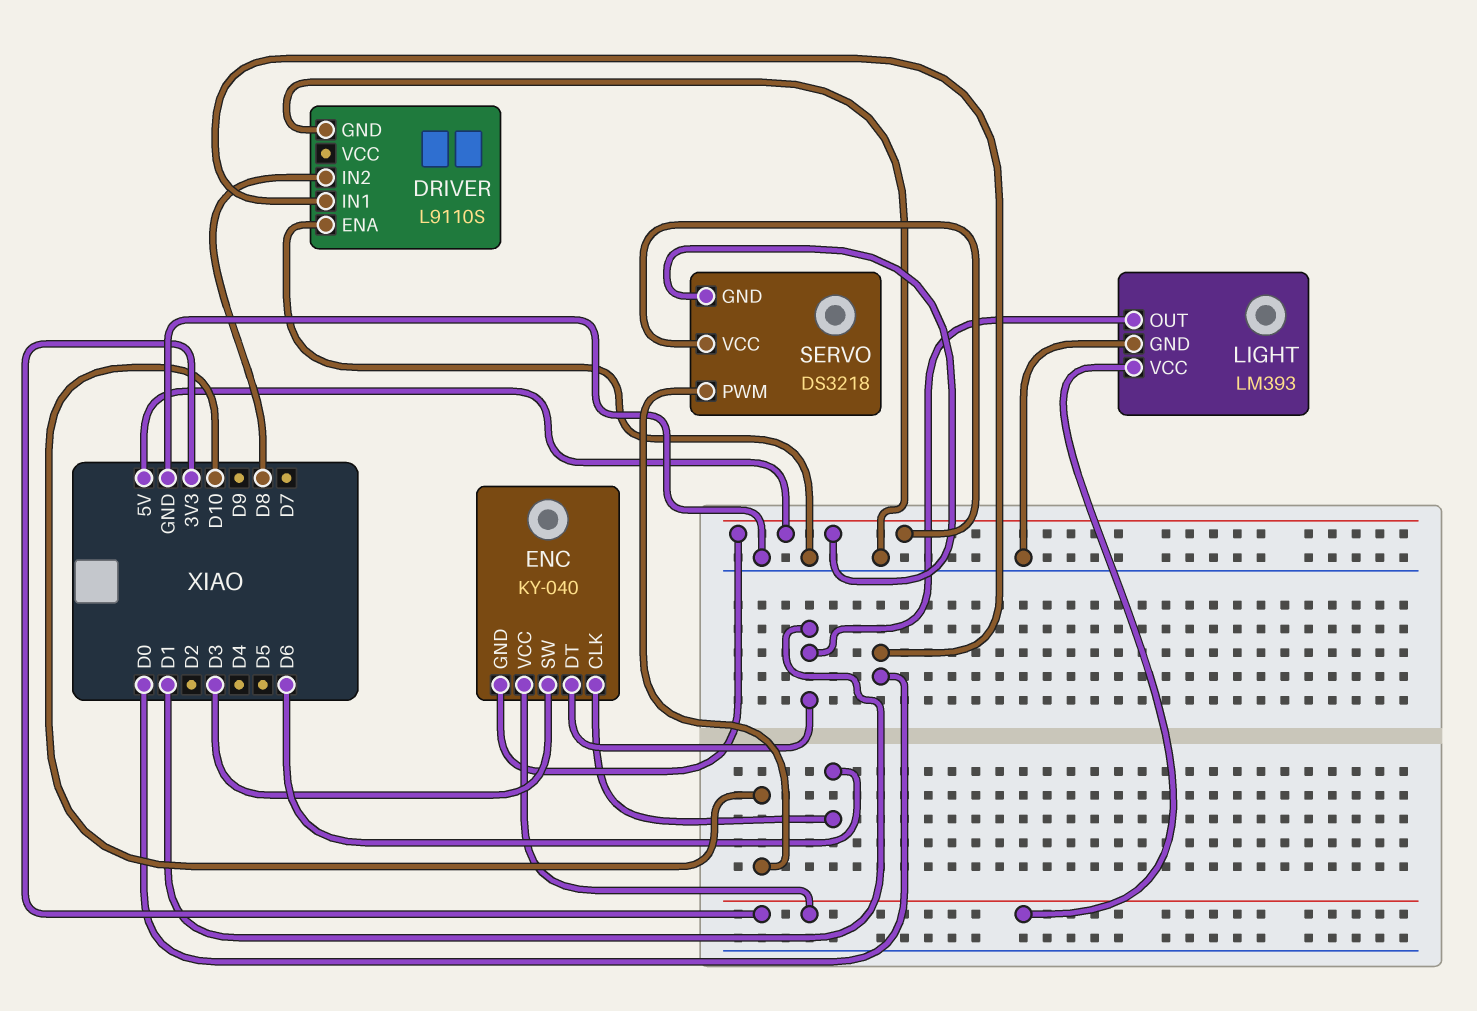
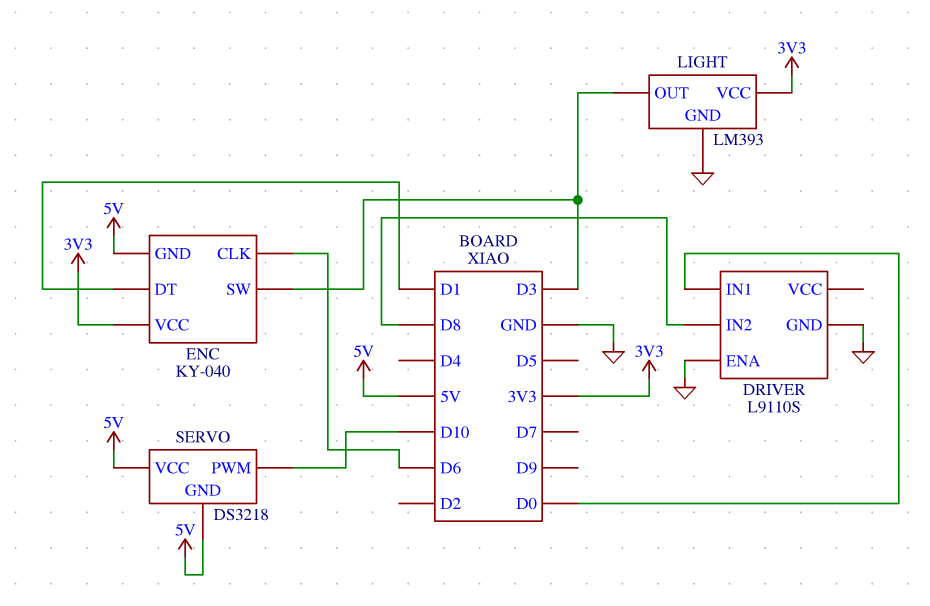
LIGHT pin OUT: D1 -> D3

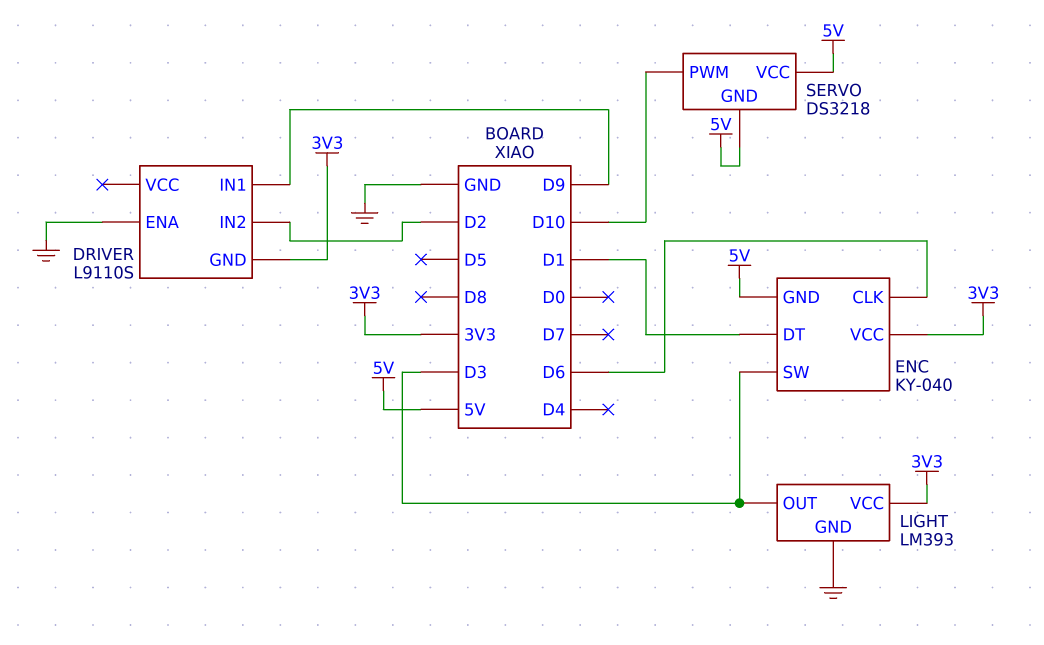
DRIVER pin GND: GND -> 3V3
DRIVER pin IN1: D0 -> D9
DRIVER pin IN2: D8 -> D2

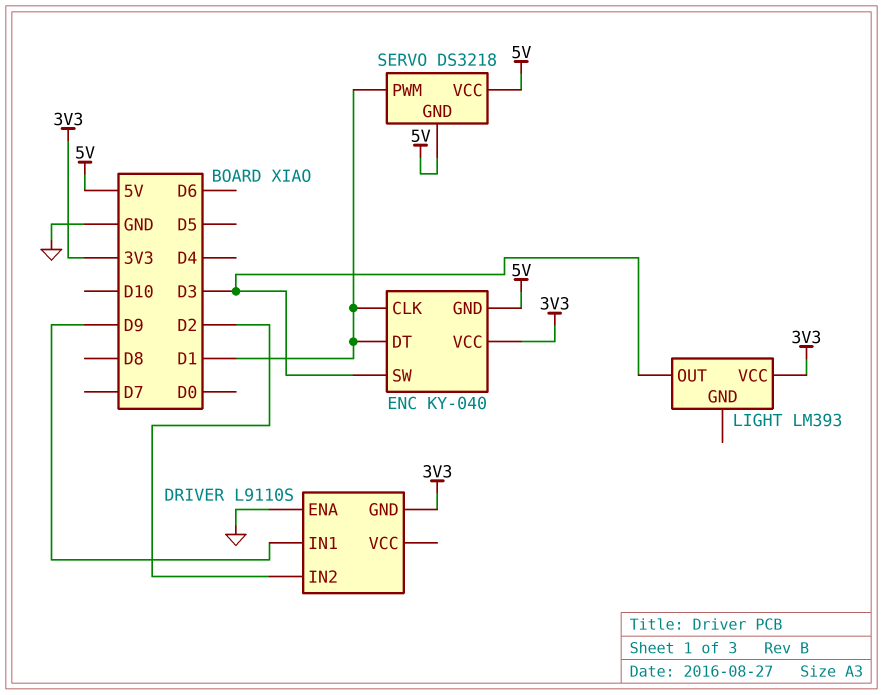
ENC pin CLK: D6 -> D1
LIGHT pin GND: GND -> none
SERVO pin PWM: D10 -> D1

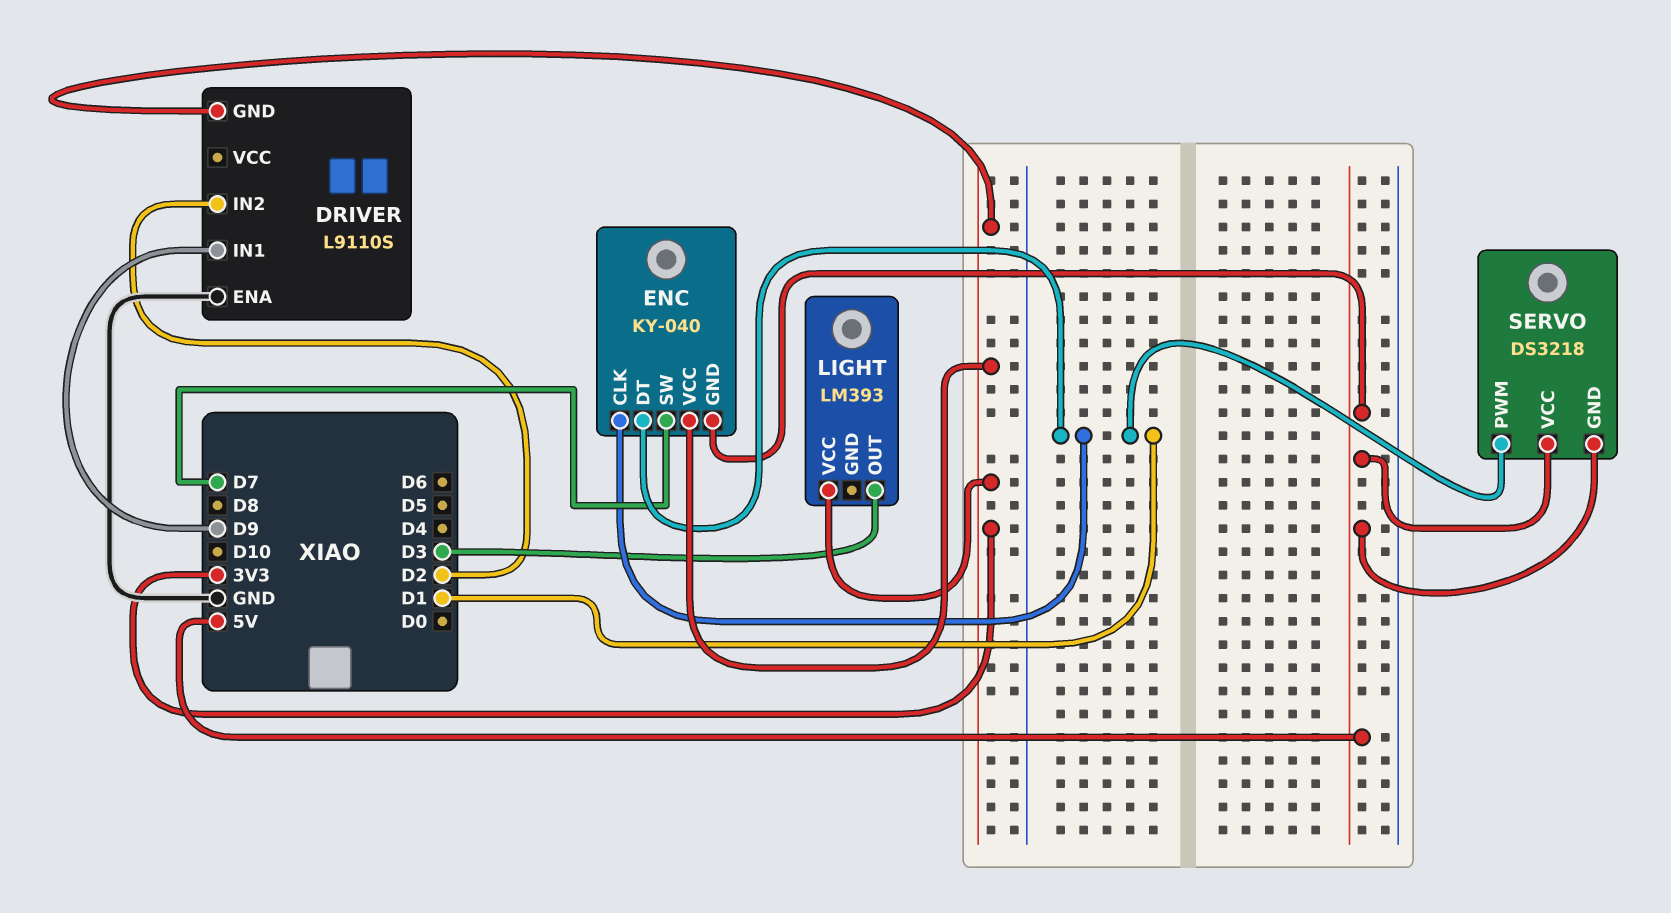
ENC pin SW: D3 -> D7

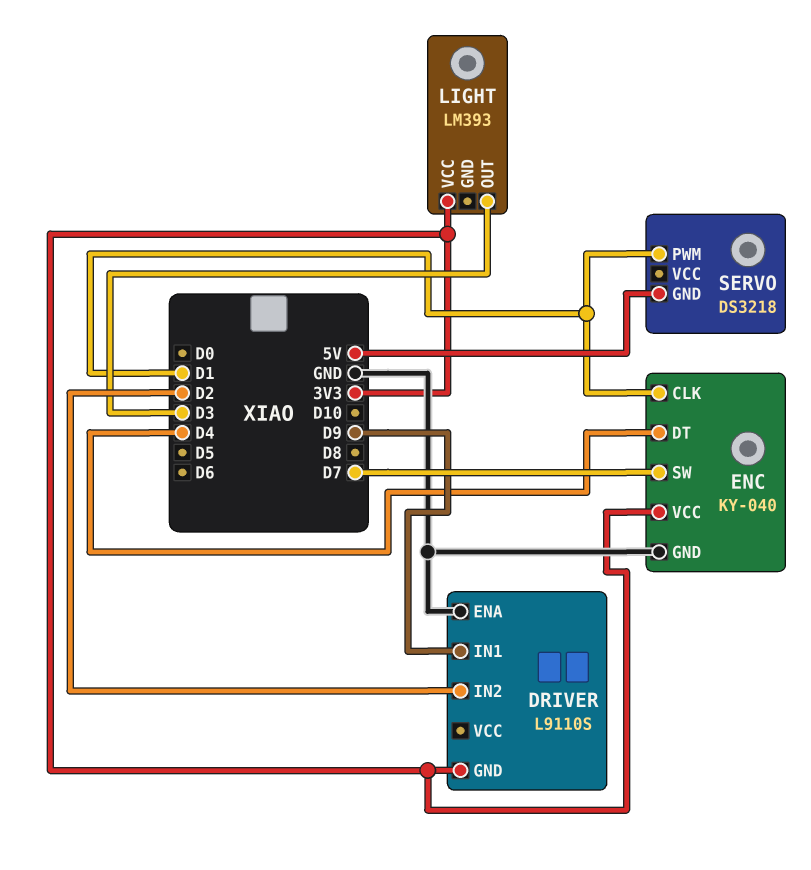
ENC pin DT: D1 -> D4
ENC pin GND: 5V -> GND
SERVO pin VCC: 5V -> none

